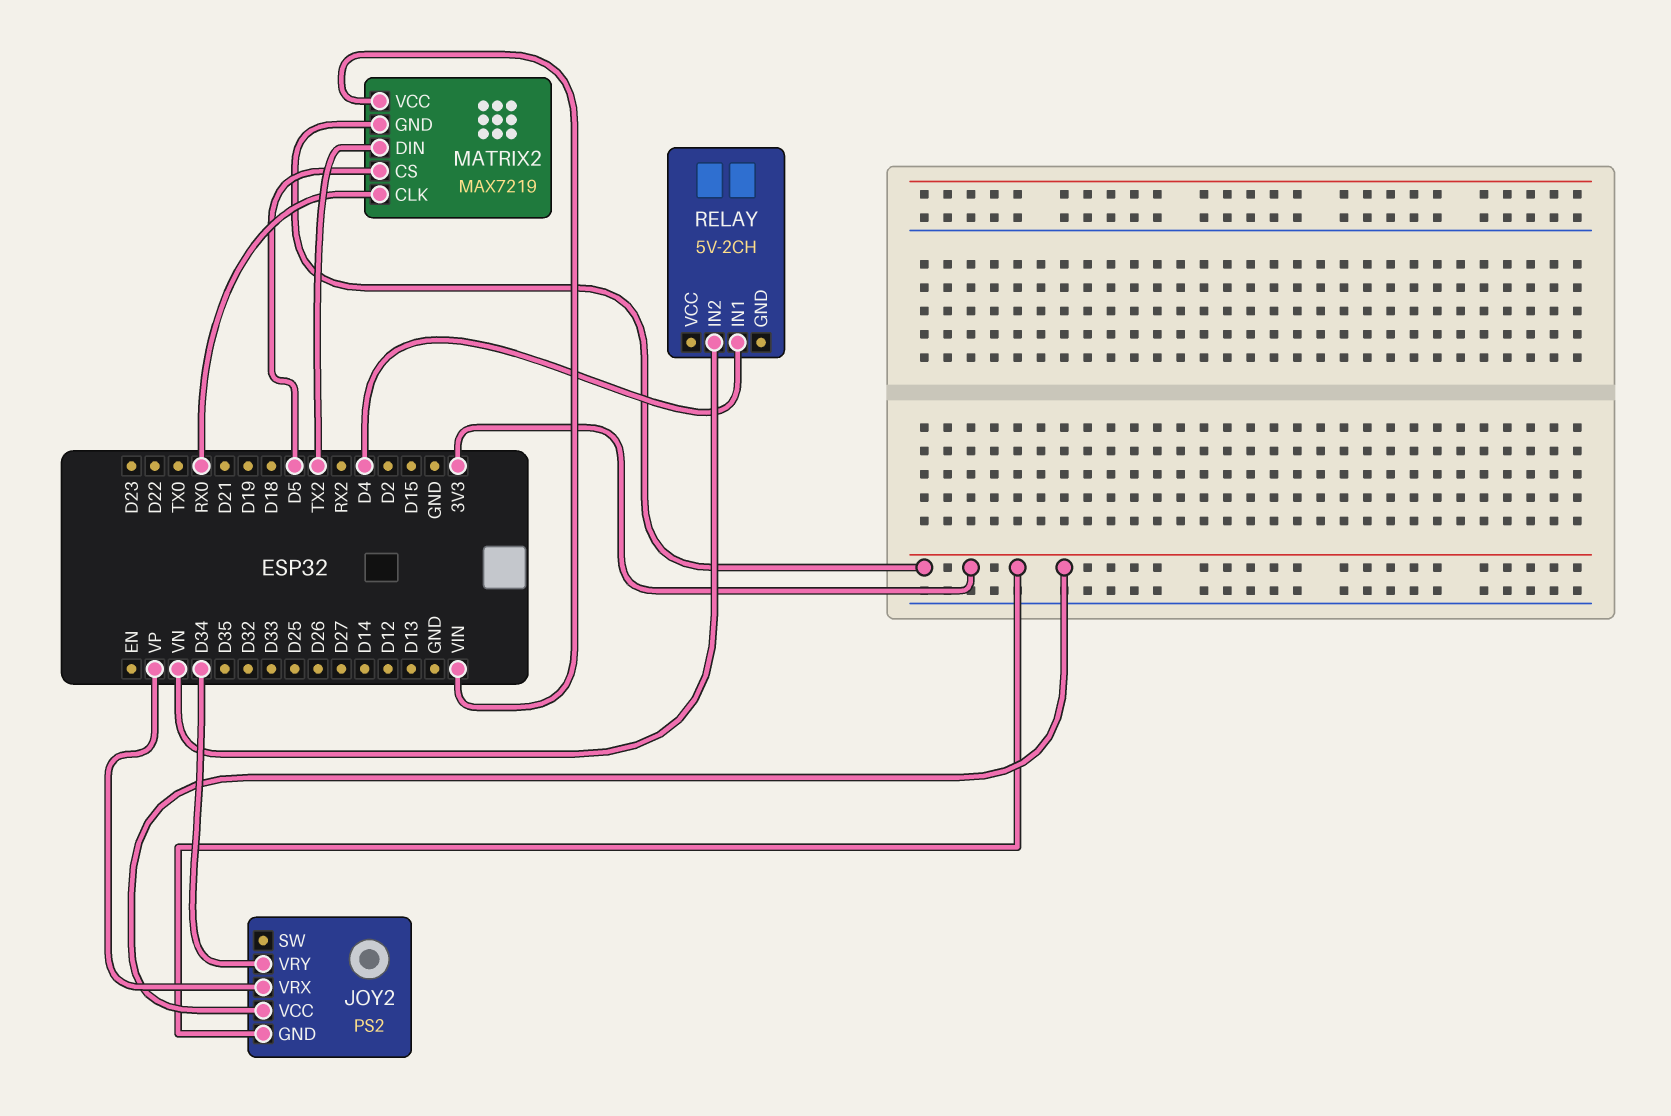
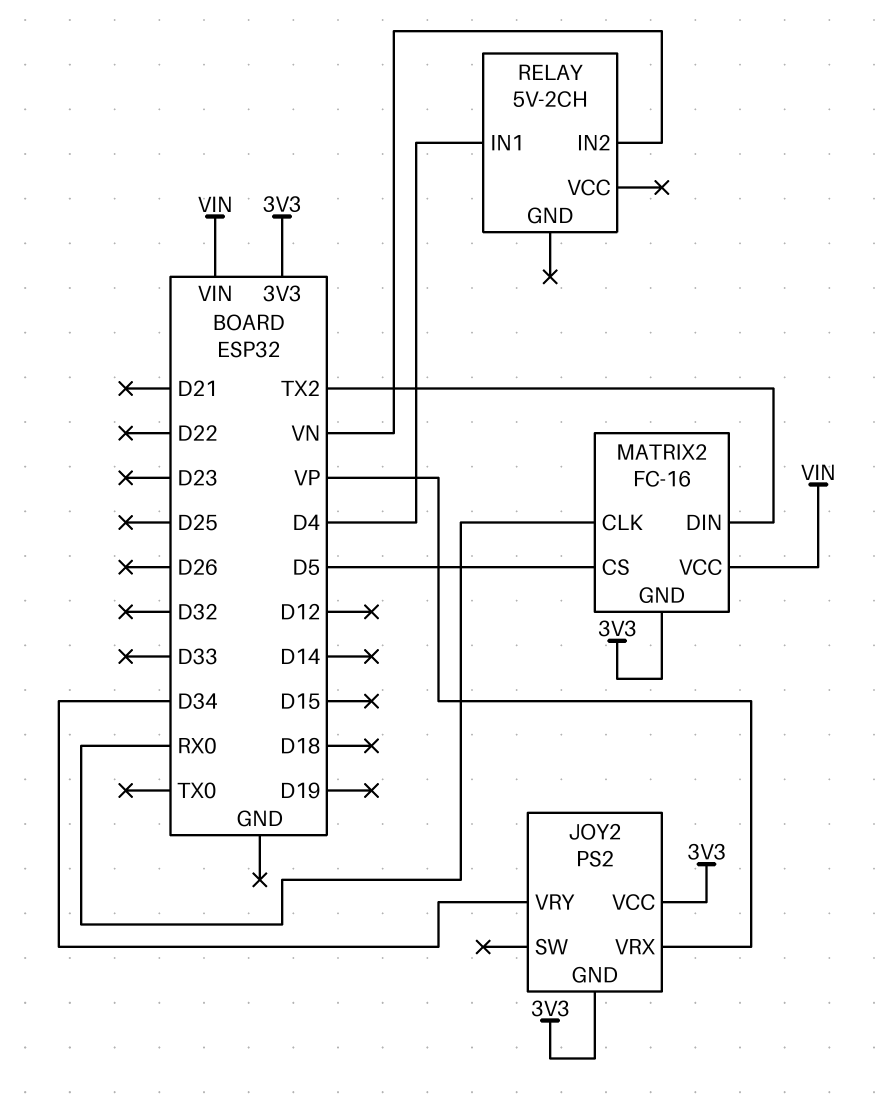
MATRIX2: MAX7219 -> FC-16

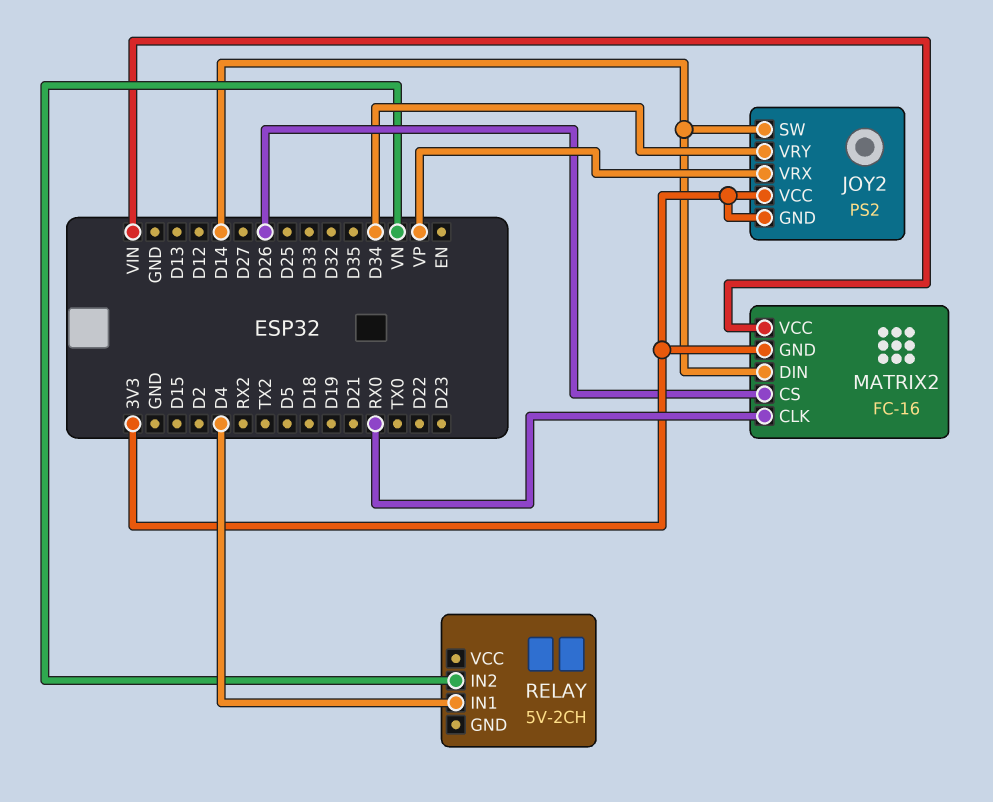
JOY2 pin SW: none -> D14
MATRIX2 pin CS: D5 -> D26
MATRIX2 pin DIN: TX2 -> D14

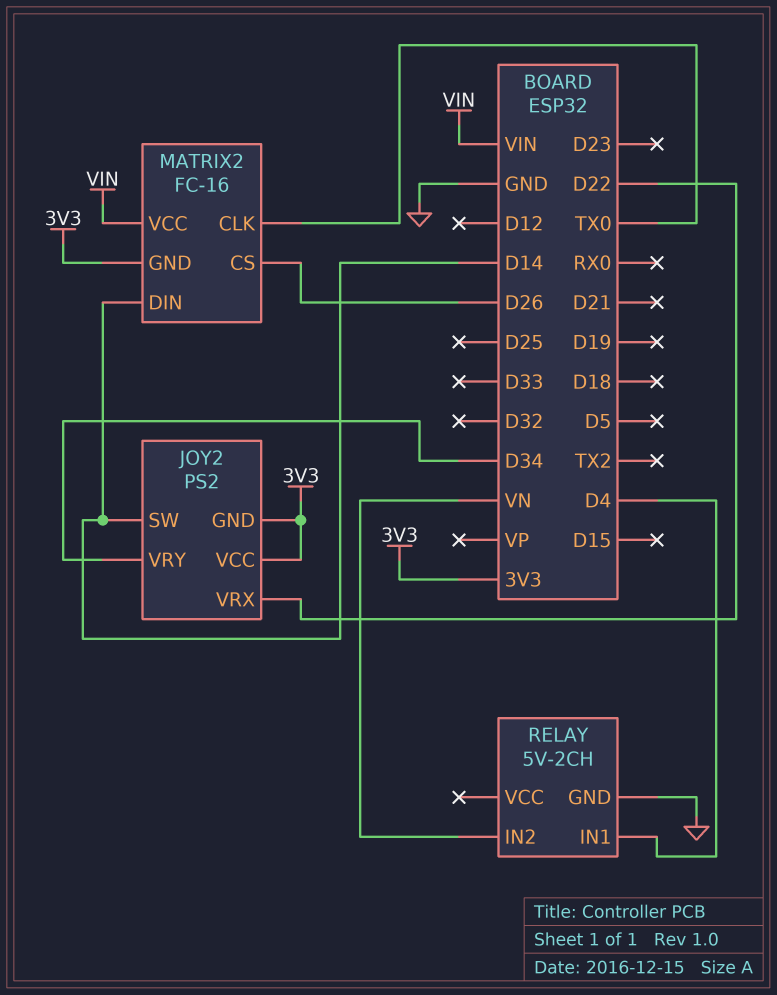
JOY2 pin VRX: VP -> D22
MATRIX2 pin CLK: RX0 -> TX0
RELAY pin GND: none -> GND

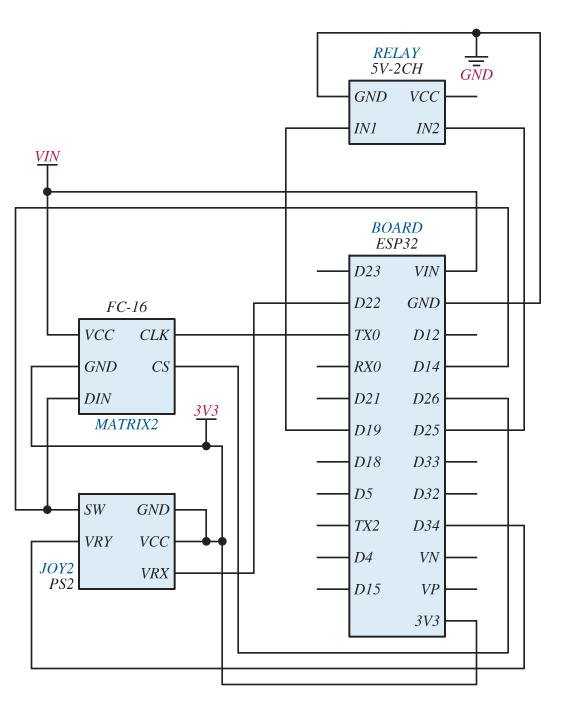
RELAY pin IN1: D4 -> D19
RELAY pin IN2: VN -> D25

